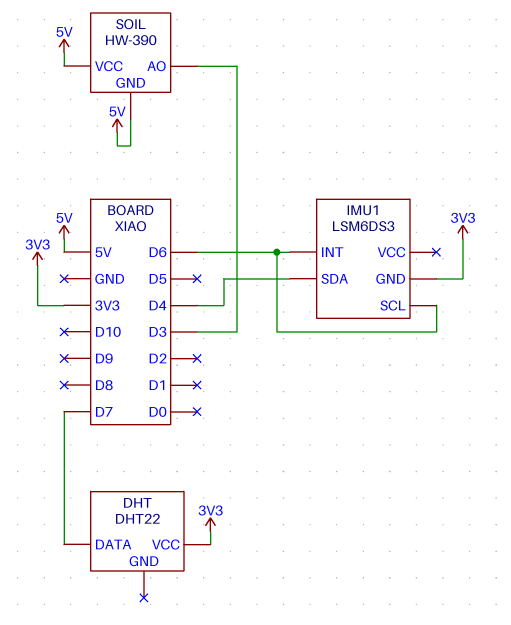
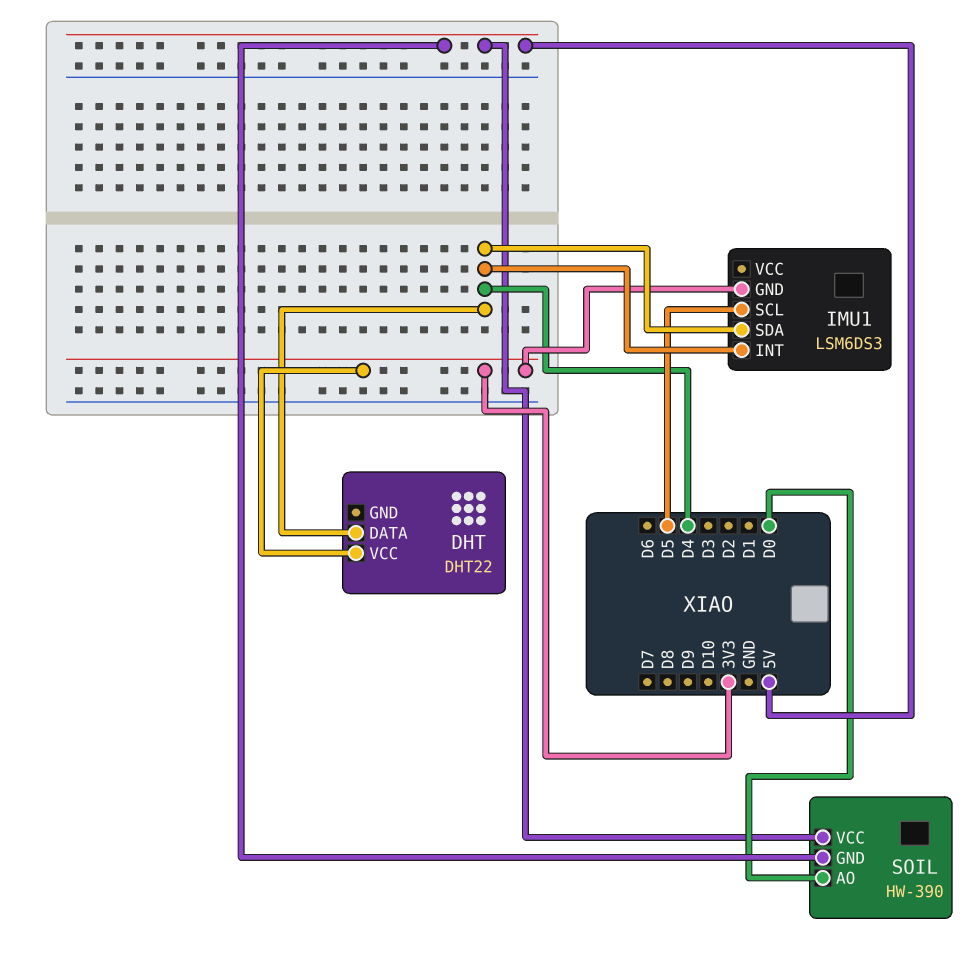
DHT pin DATA: D7 -> D4
IMU1 pin INT: D6 -> D4
IMU1 pin SCL: D6 -> D5
SOIL pin AO: D3 -> D0

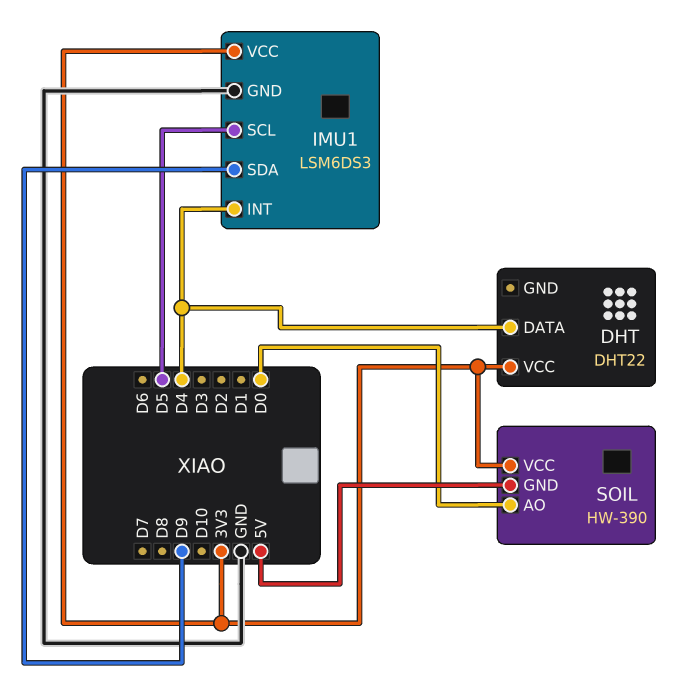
IMU1 pin GND: 3V3 -> GND
IMU1 pin SDA: D4 -> D9
IMU1 pin VCC: none -> 3V3
SOIL pin VCC: 5V -> 3V3

